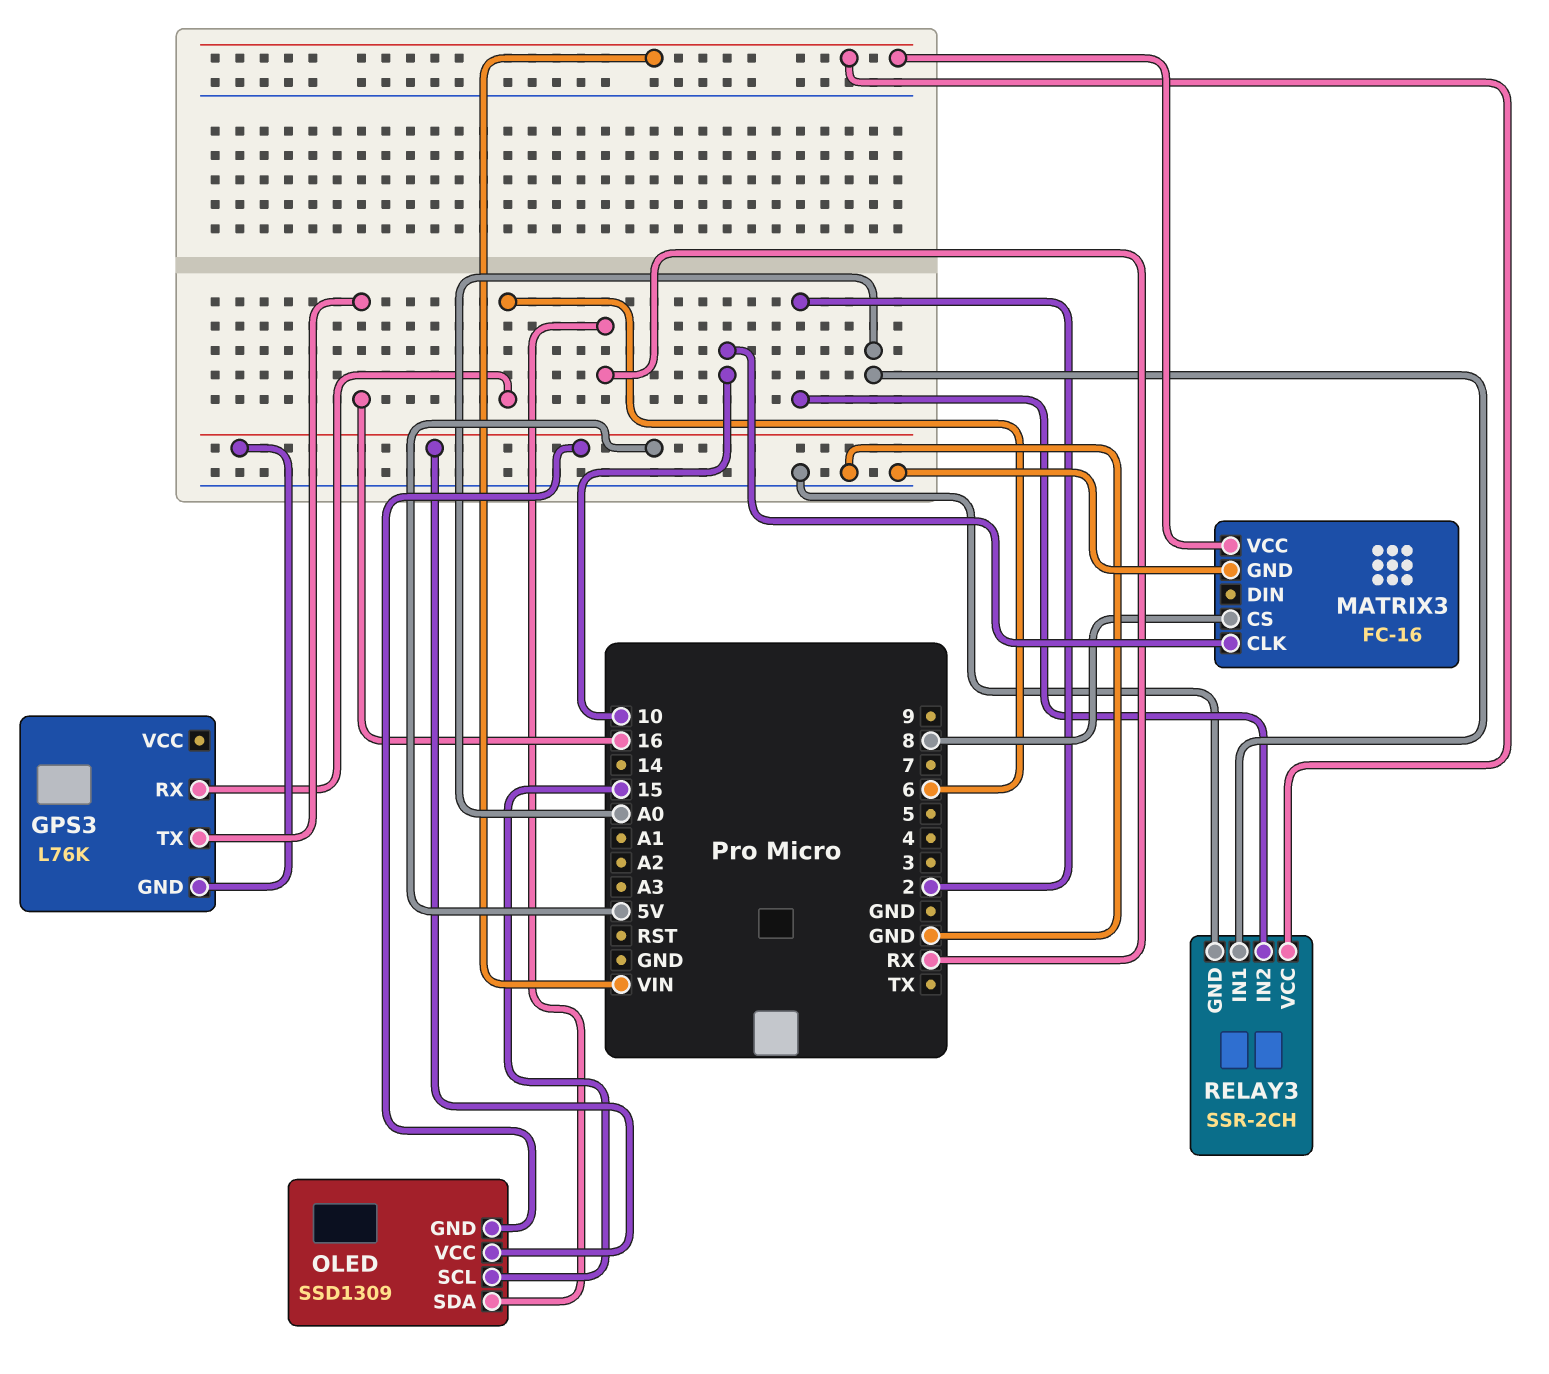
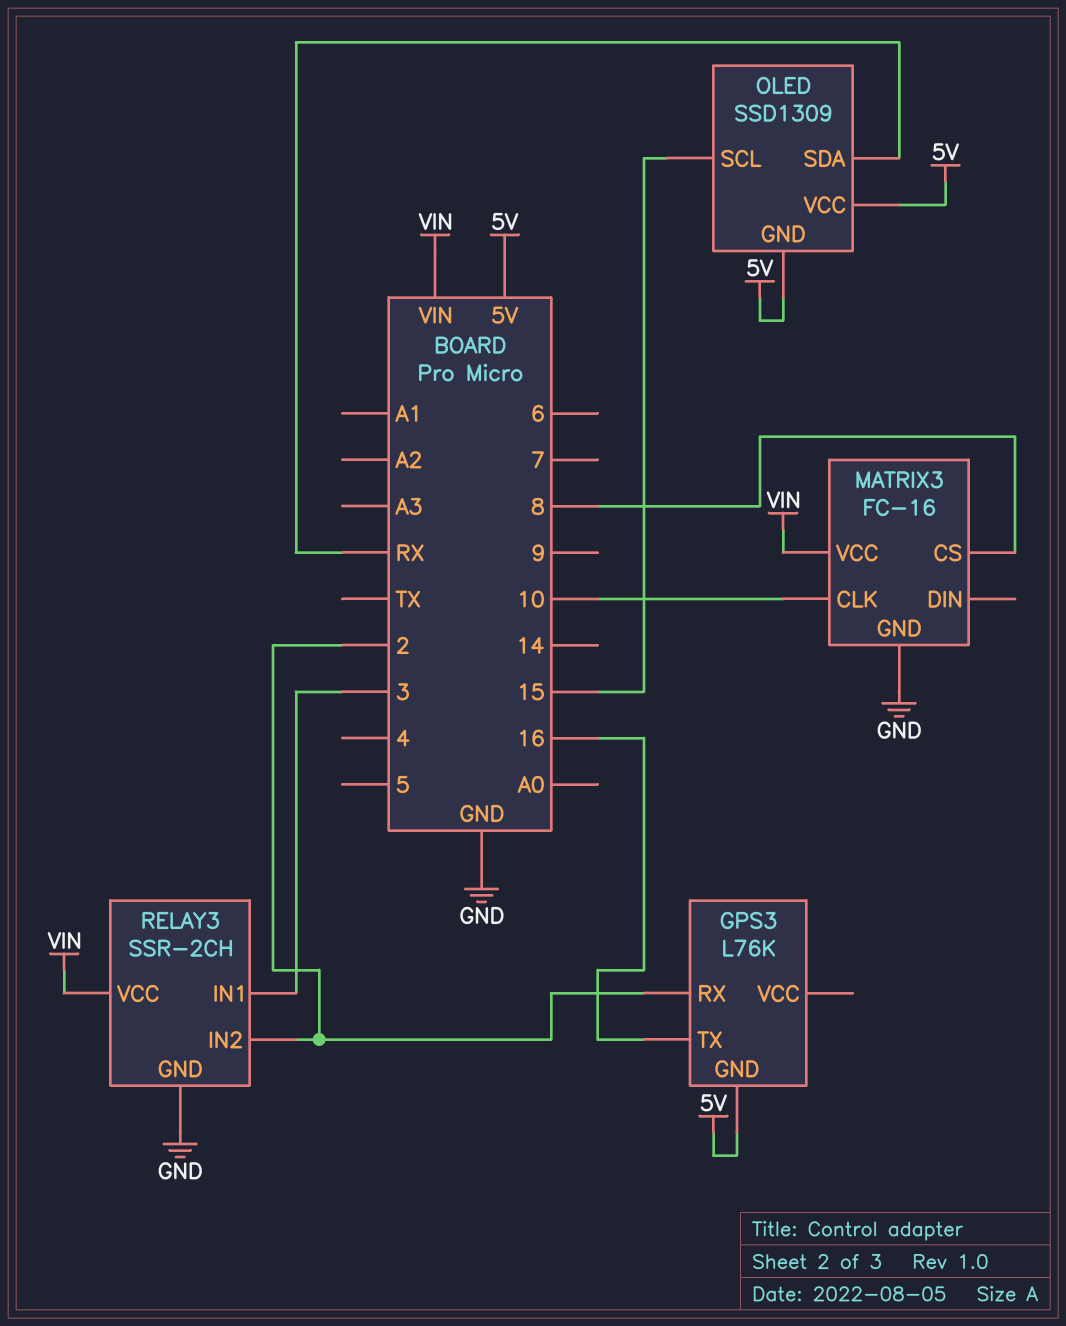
GPS3 pin RX: 6 -> 2
RELAY3 pin IN1: A0 -> 3

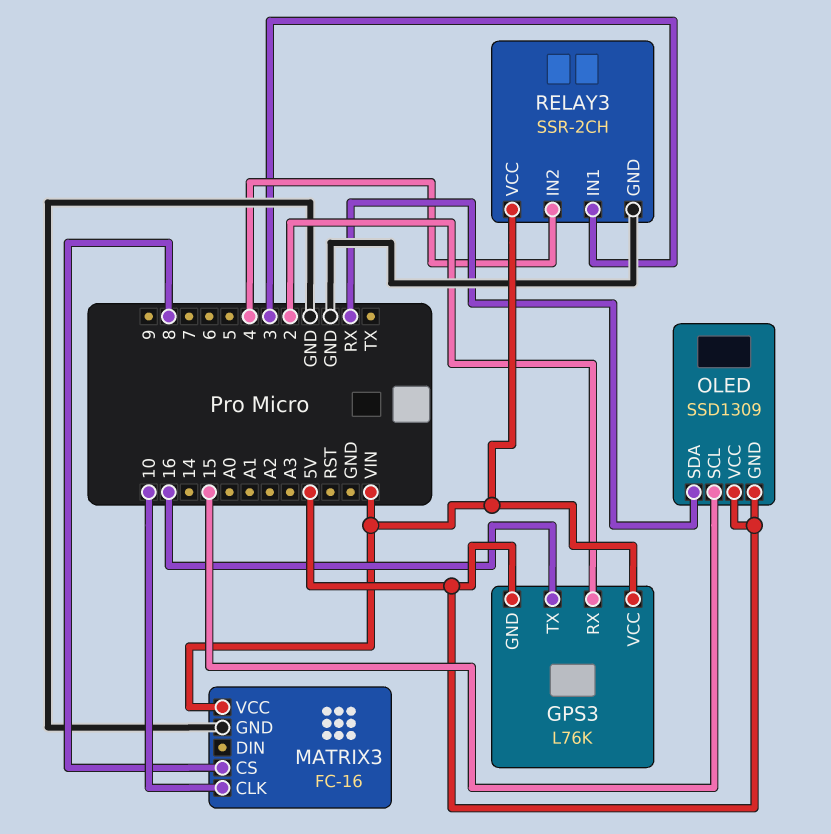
GPS3 pin VCC: none -> VIN
RELAY3 pin IN2: 2 -> 4

